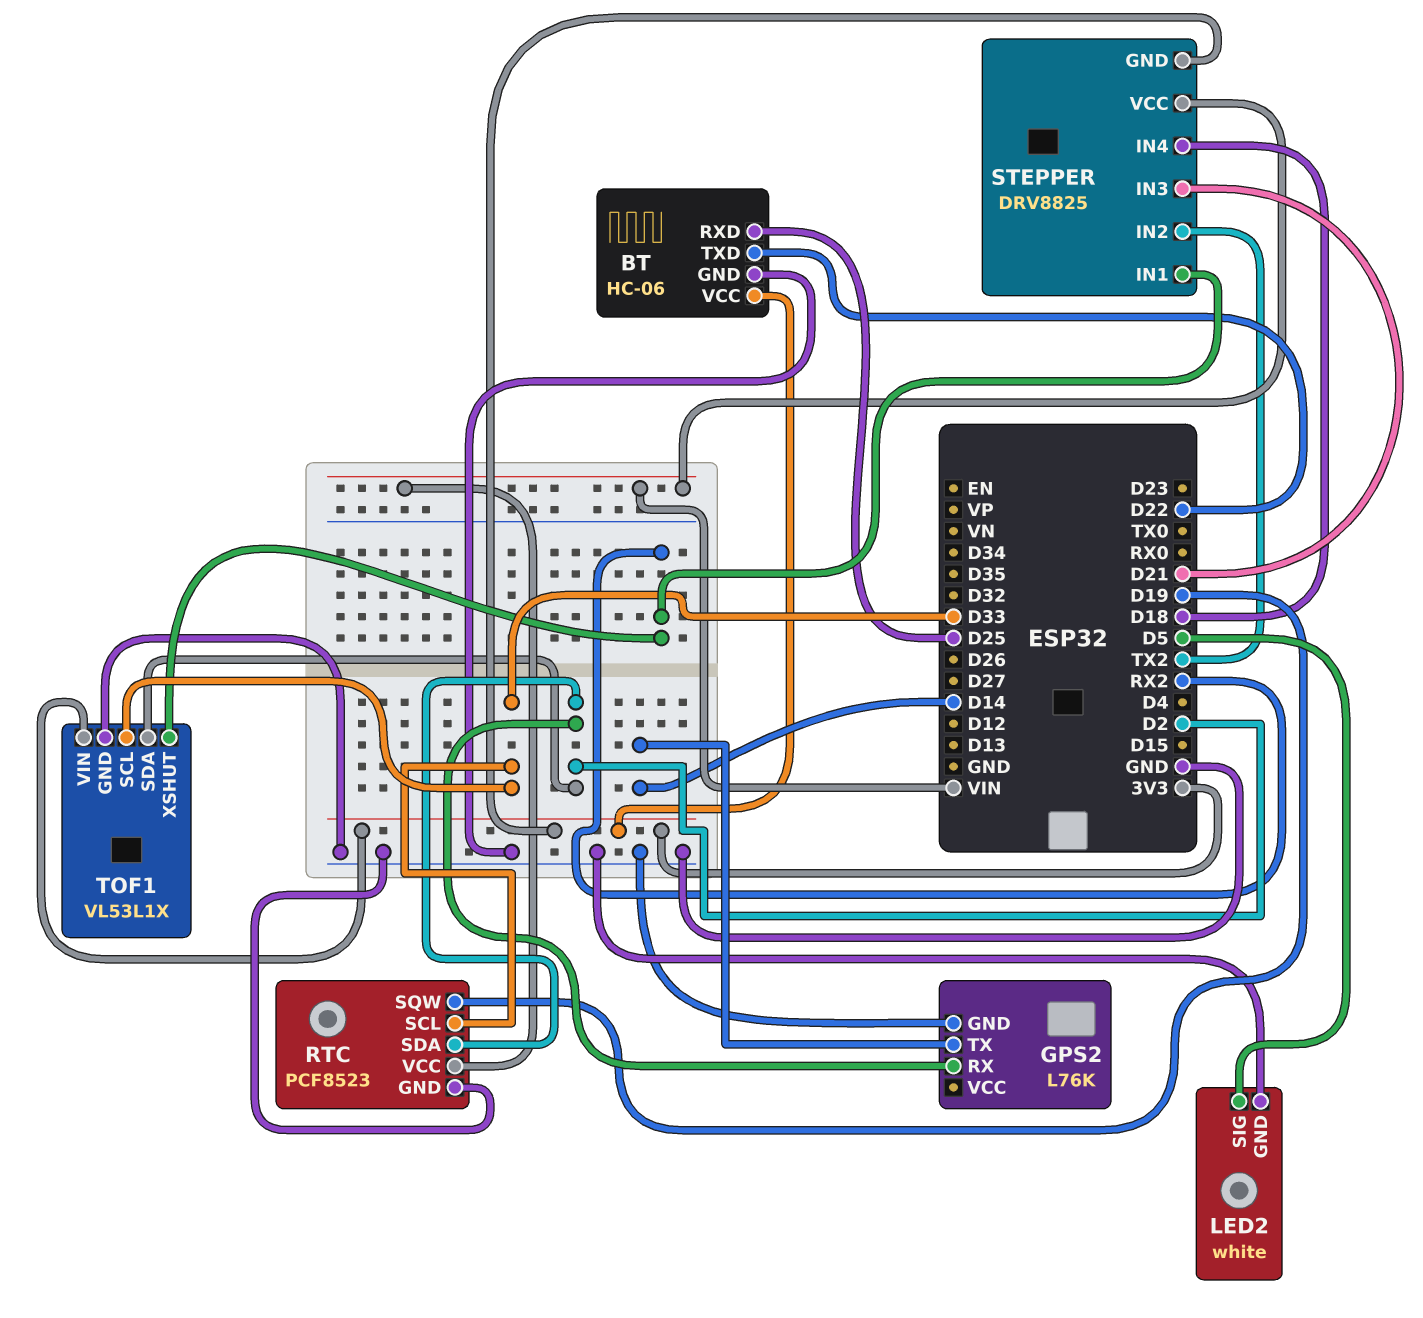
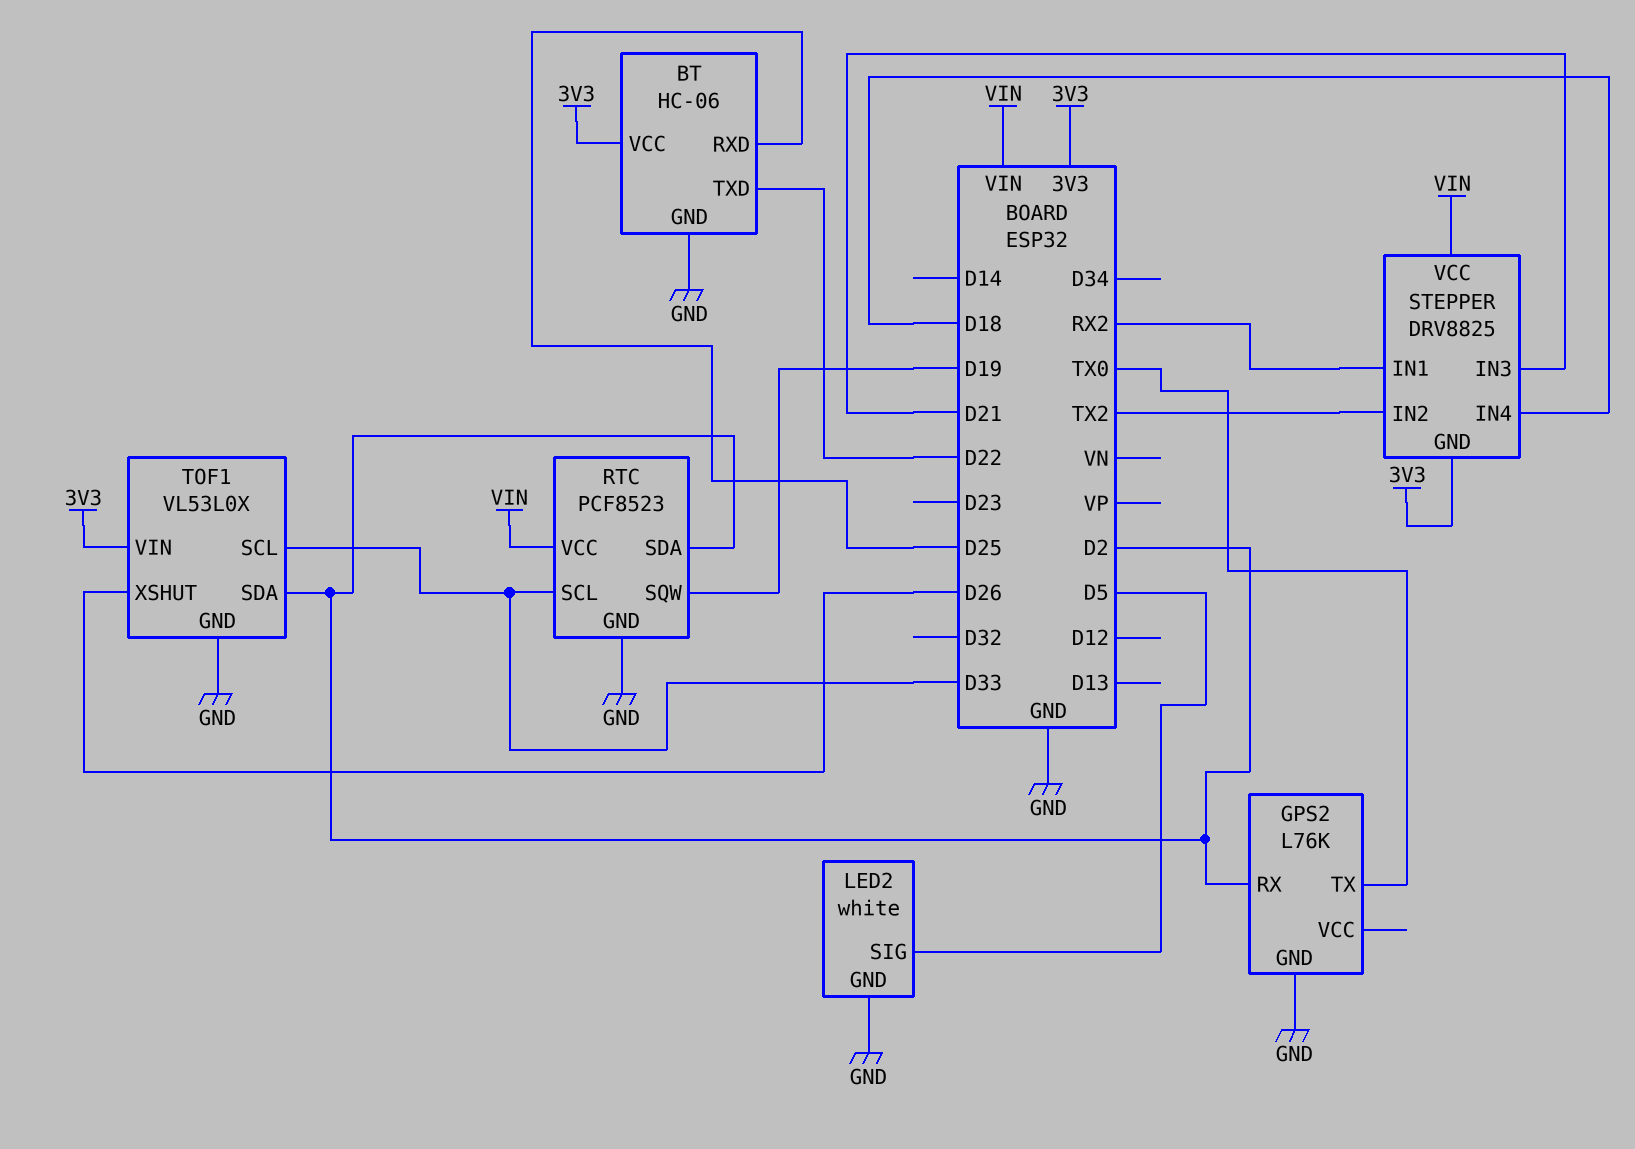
GPS2 pin TX: D14 -> TX0
TOF1: VL53L1X -> VL53L0X
TOF1 pin XSHUT: RX2 -> D26

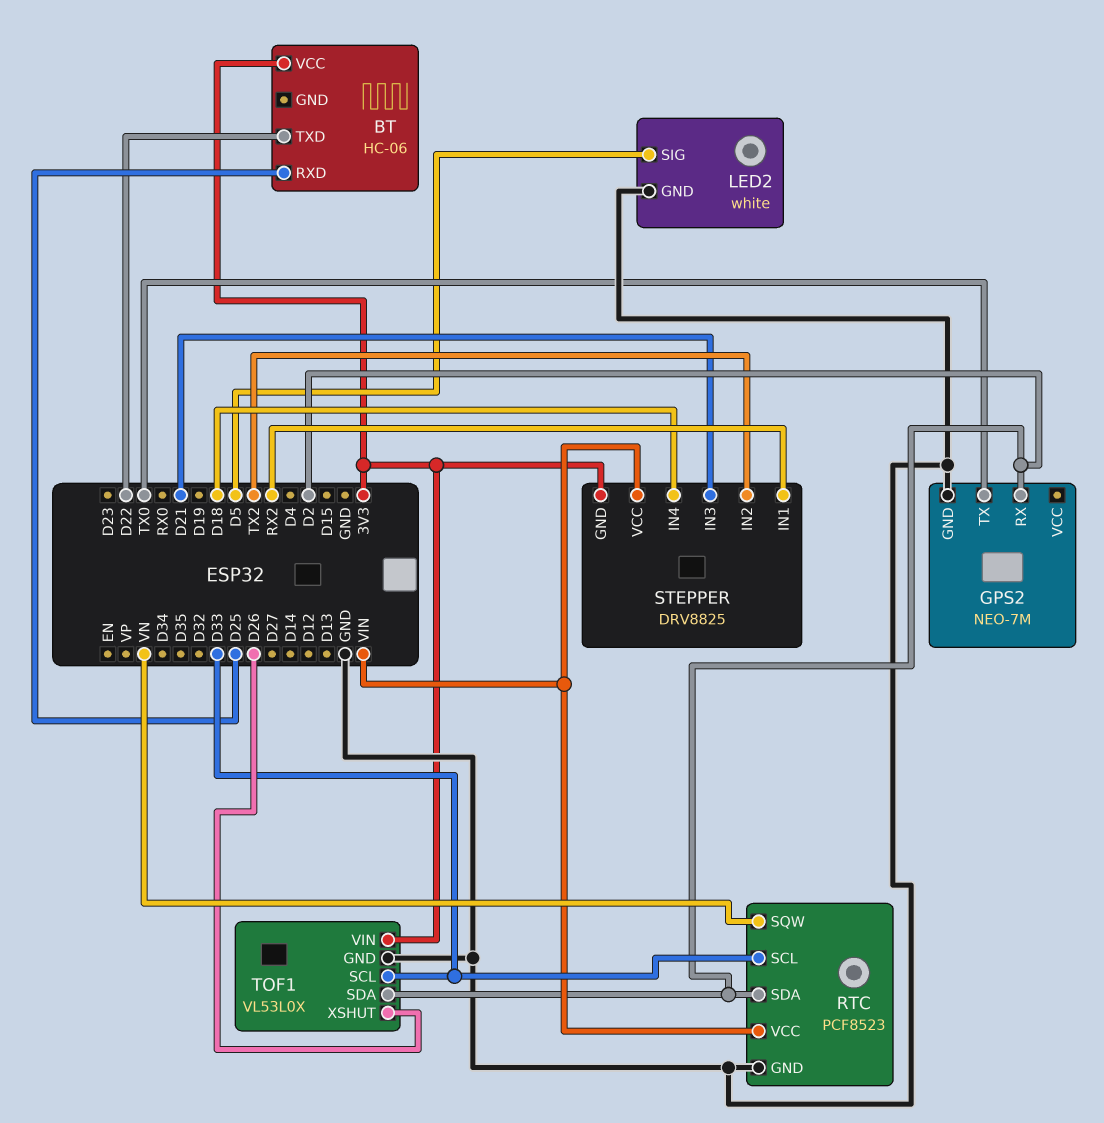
BT pin GND: GND -> none
GPS2: L76K -> NEO-7M
RTC pin SQW: D19 -> VN

